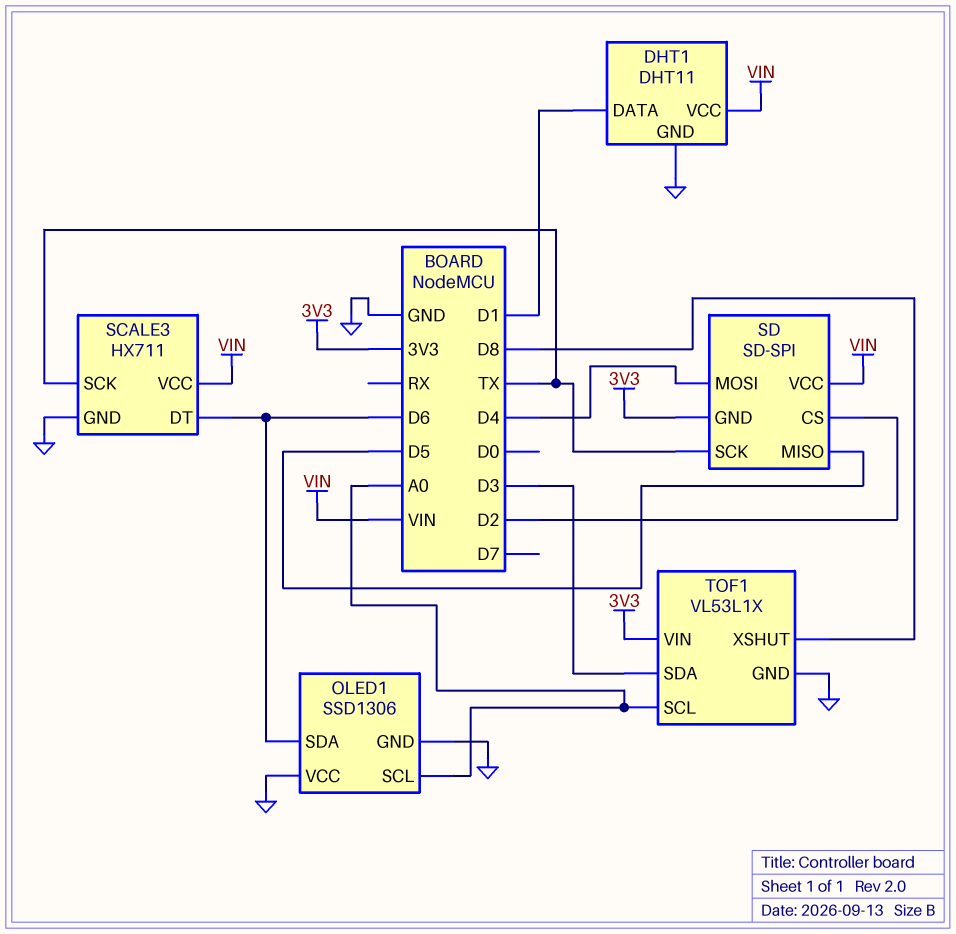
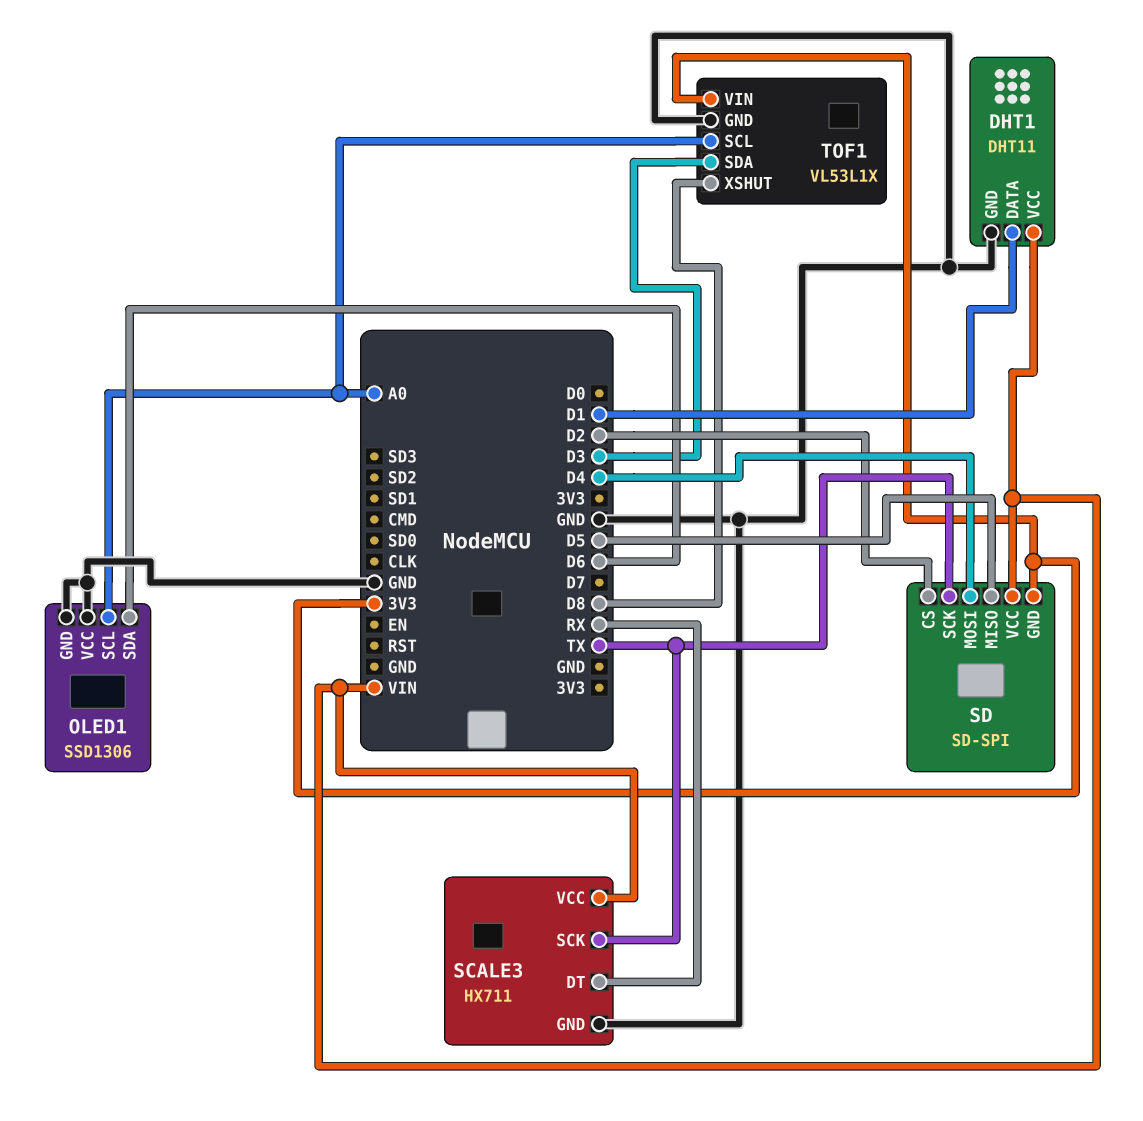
SCALE3 pin DT: D6 -> RX

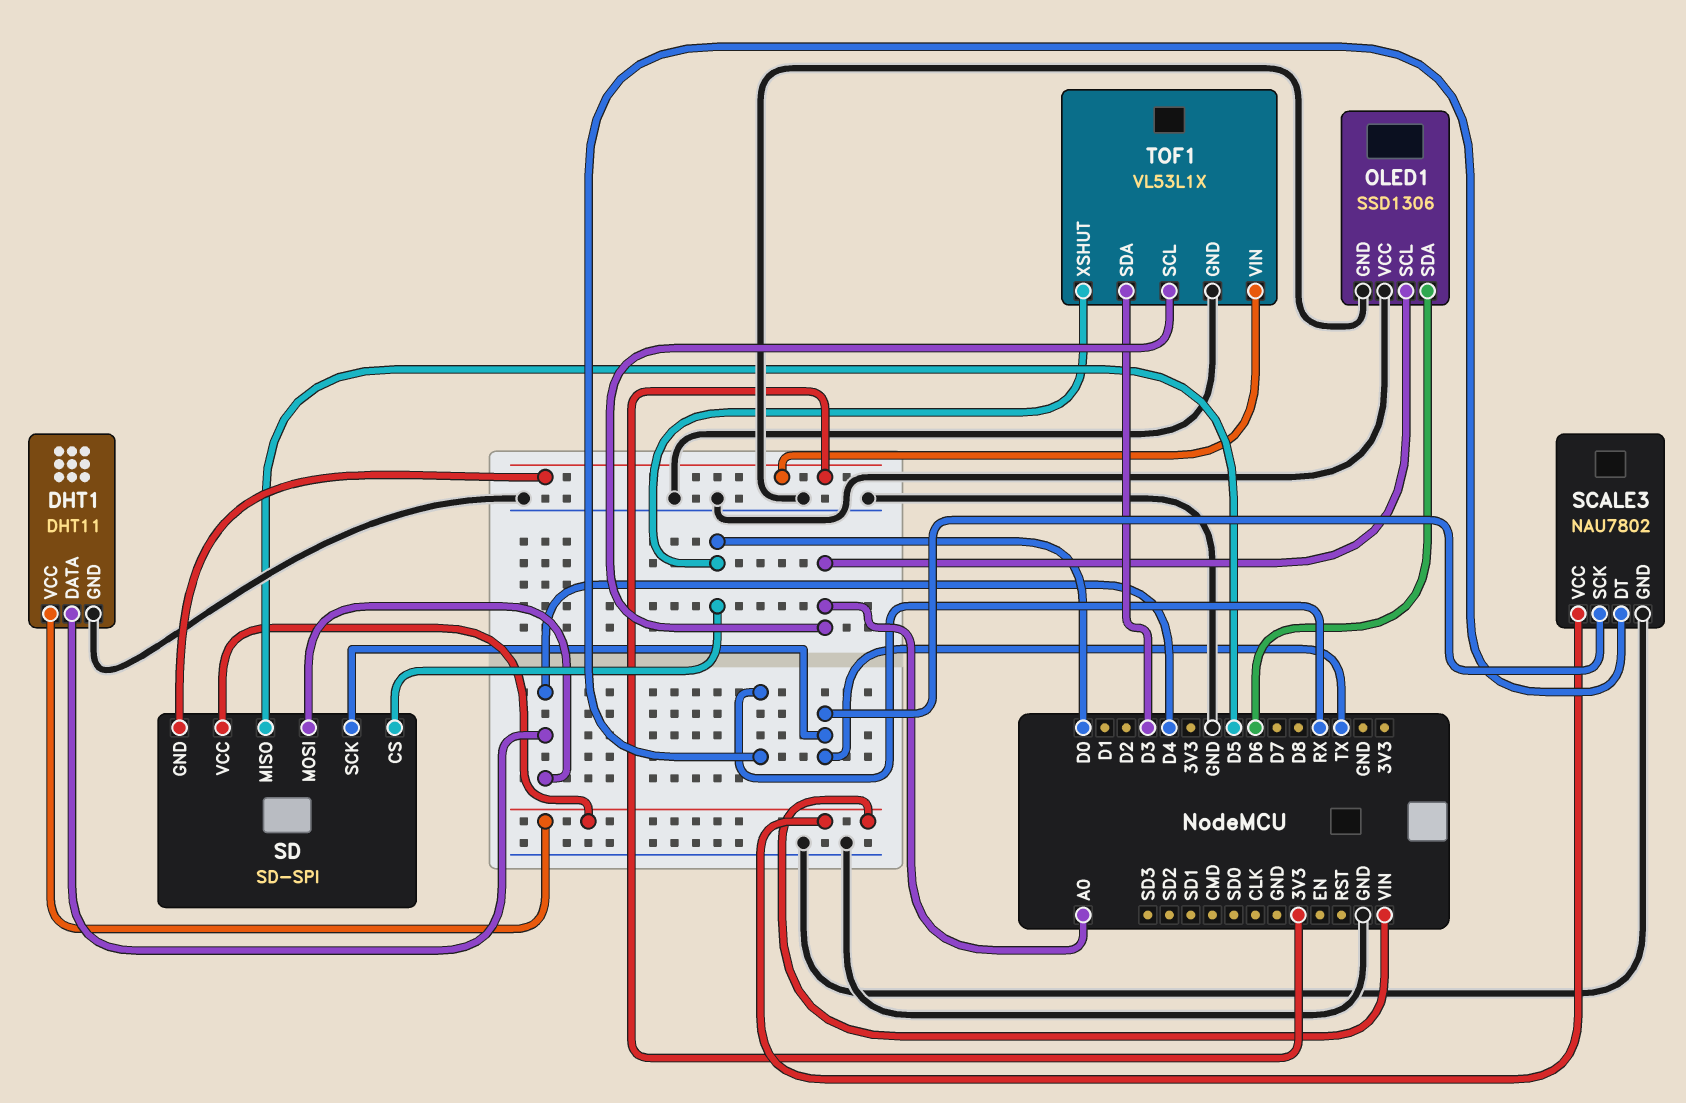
DHT1 pin DATA: D1 -> D4
SCALE3: HX711 -> NAU7802
SD pin CS: D2 -> D0
TOF1 pin XSHUT: D8 -> D0

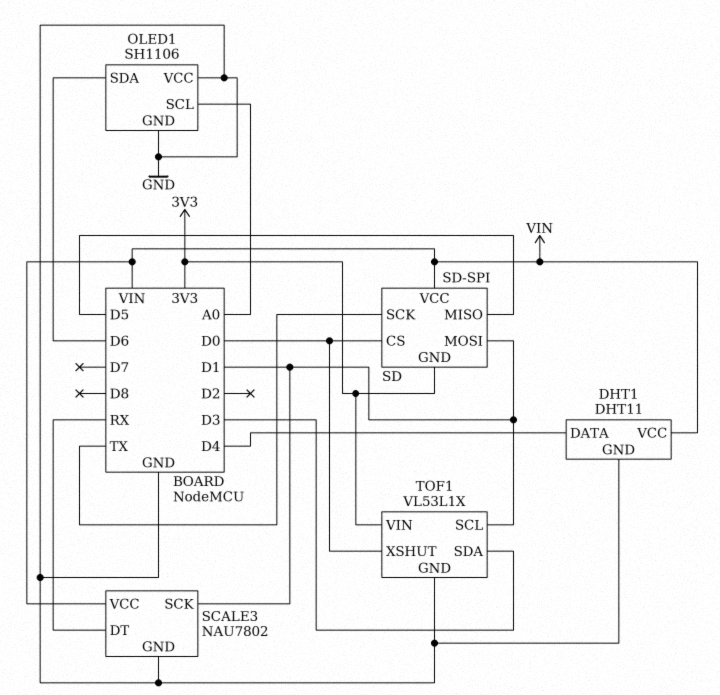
OLED1: SSD1306 -> SH1106
SCALE3 pin SCK: TX -> D1
SD pin MOSI: D4 -> D1
TOF1 pin SCL: A0 -> D1

